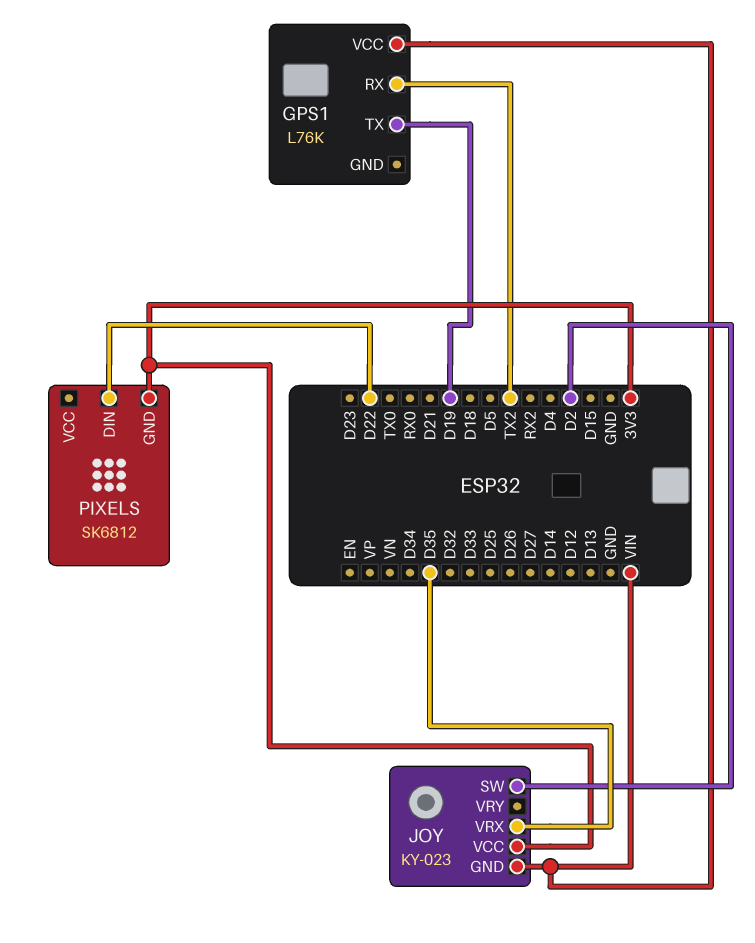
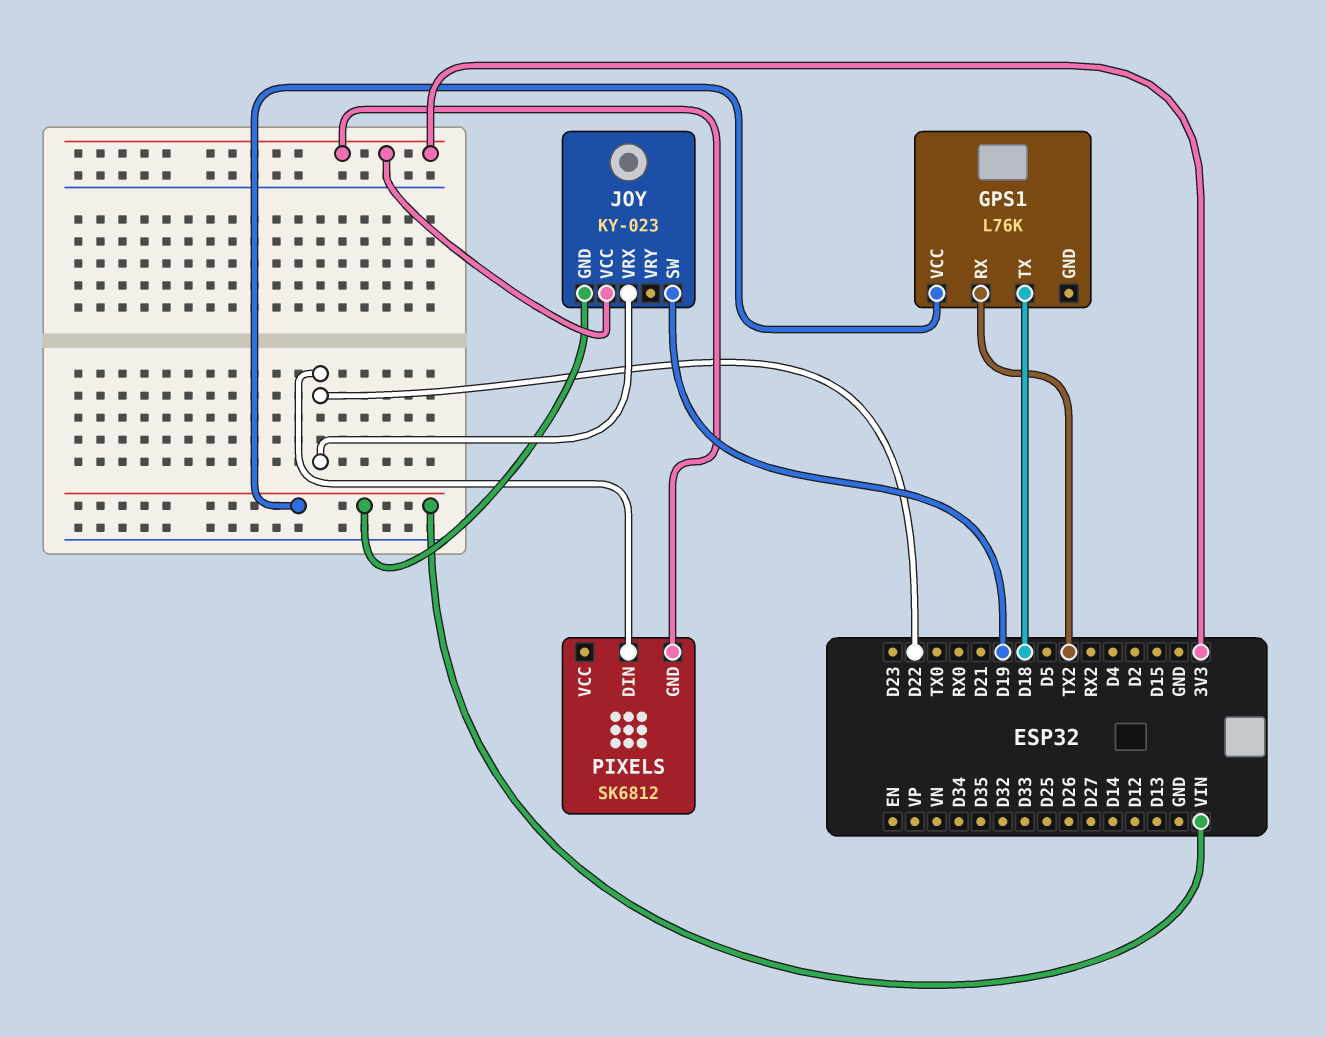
GPS1 pin TX: D19 -> D18
JOY pin SW: D2 -> D19
JOY pin VRX: D35 -> D22

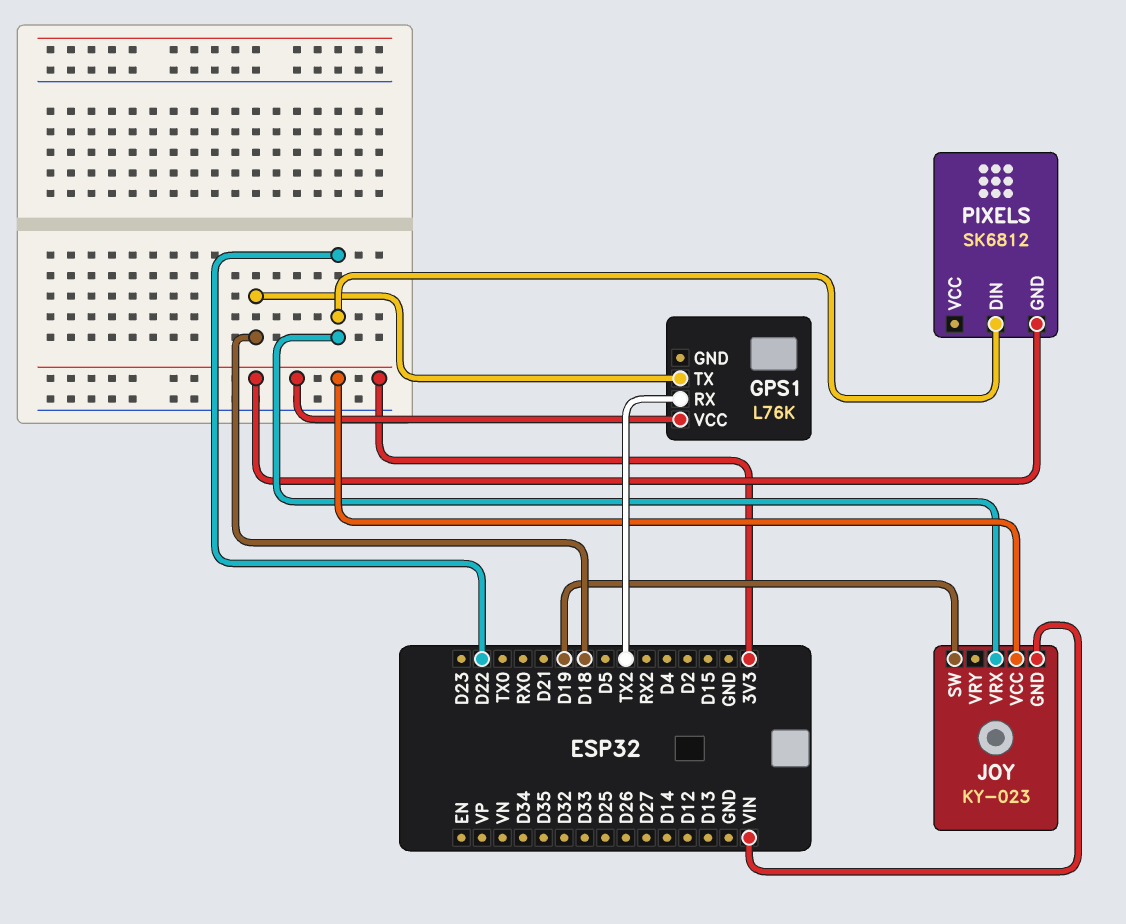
GPS1 pin VCC: VIN -> 3V3

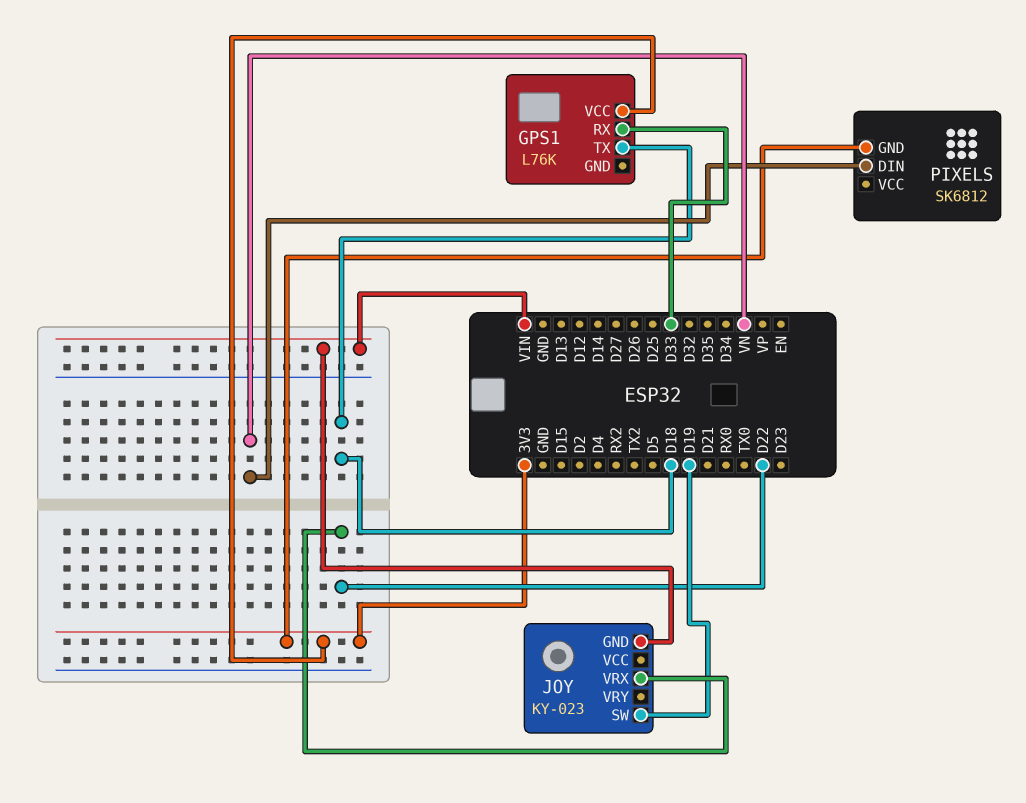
GPS1 pin RX: TX2 -> D33
JOY pin VCC: 3V3 -> none
PIXELS pin DIN: D22 -> VN

